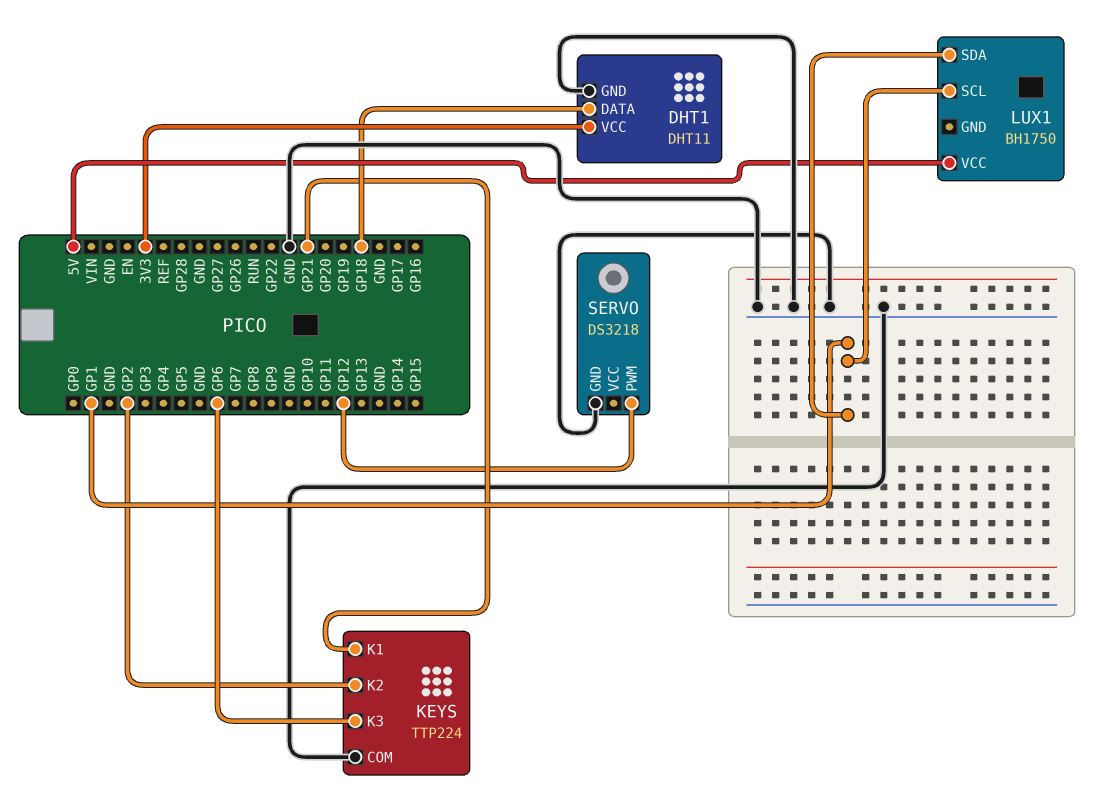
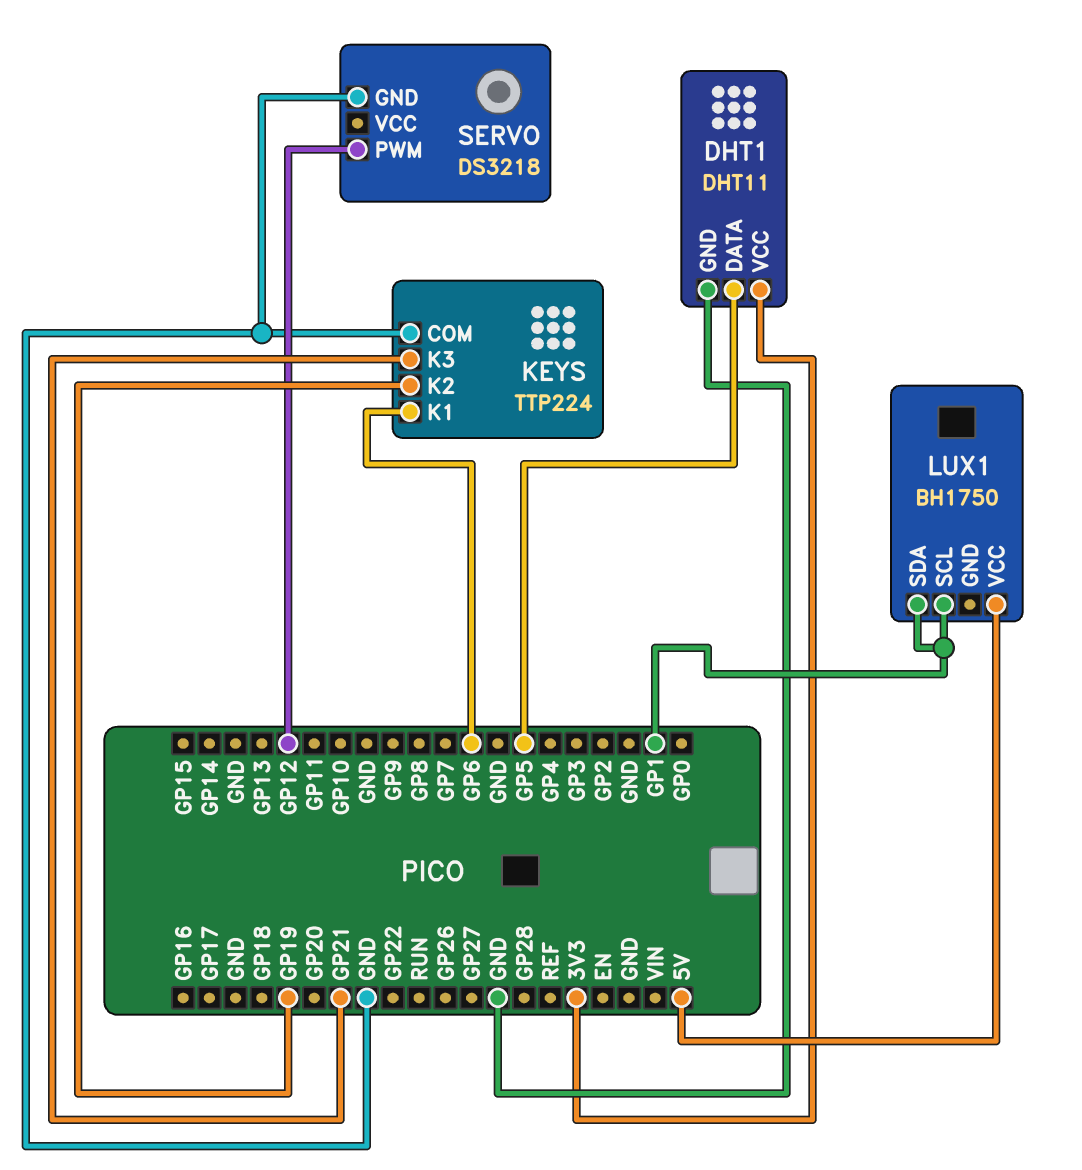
DHT1 pin DATA: GP18 -> GP5
KEYS pin K1: GP21 -> GP6
KEYS pin K2: GP2 -> GP19
KEYS pin K3: GP6 -> GP21

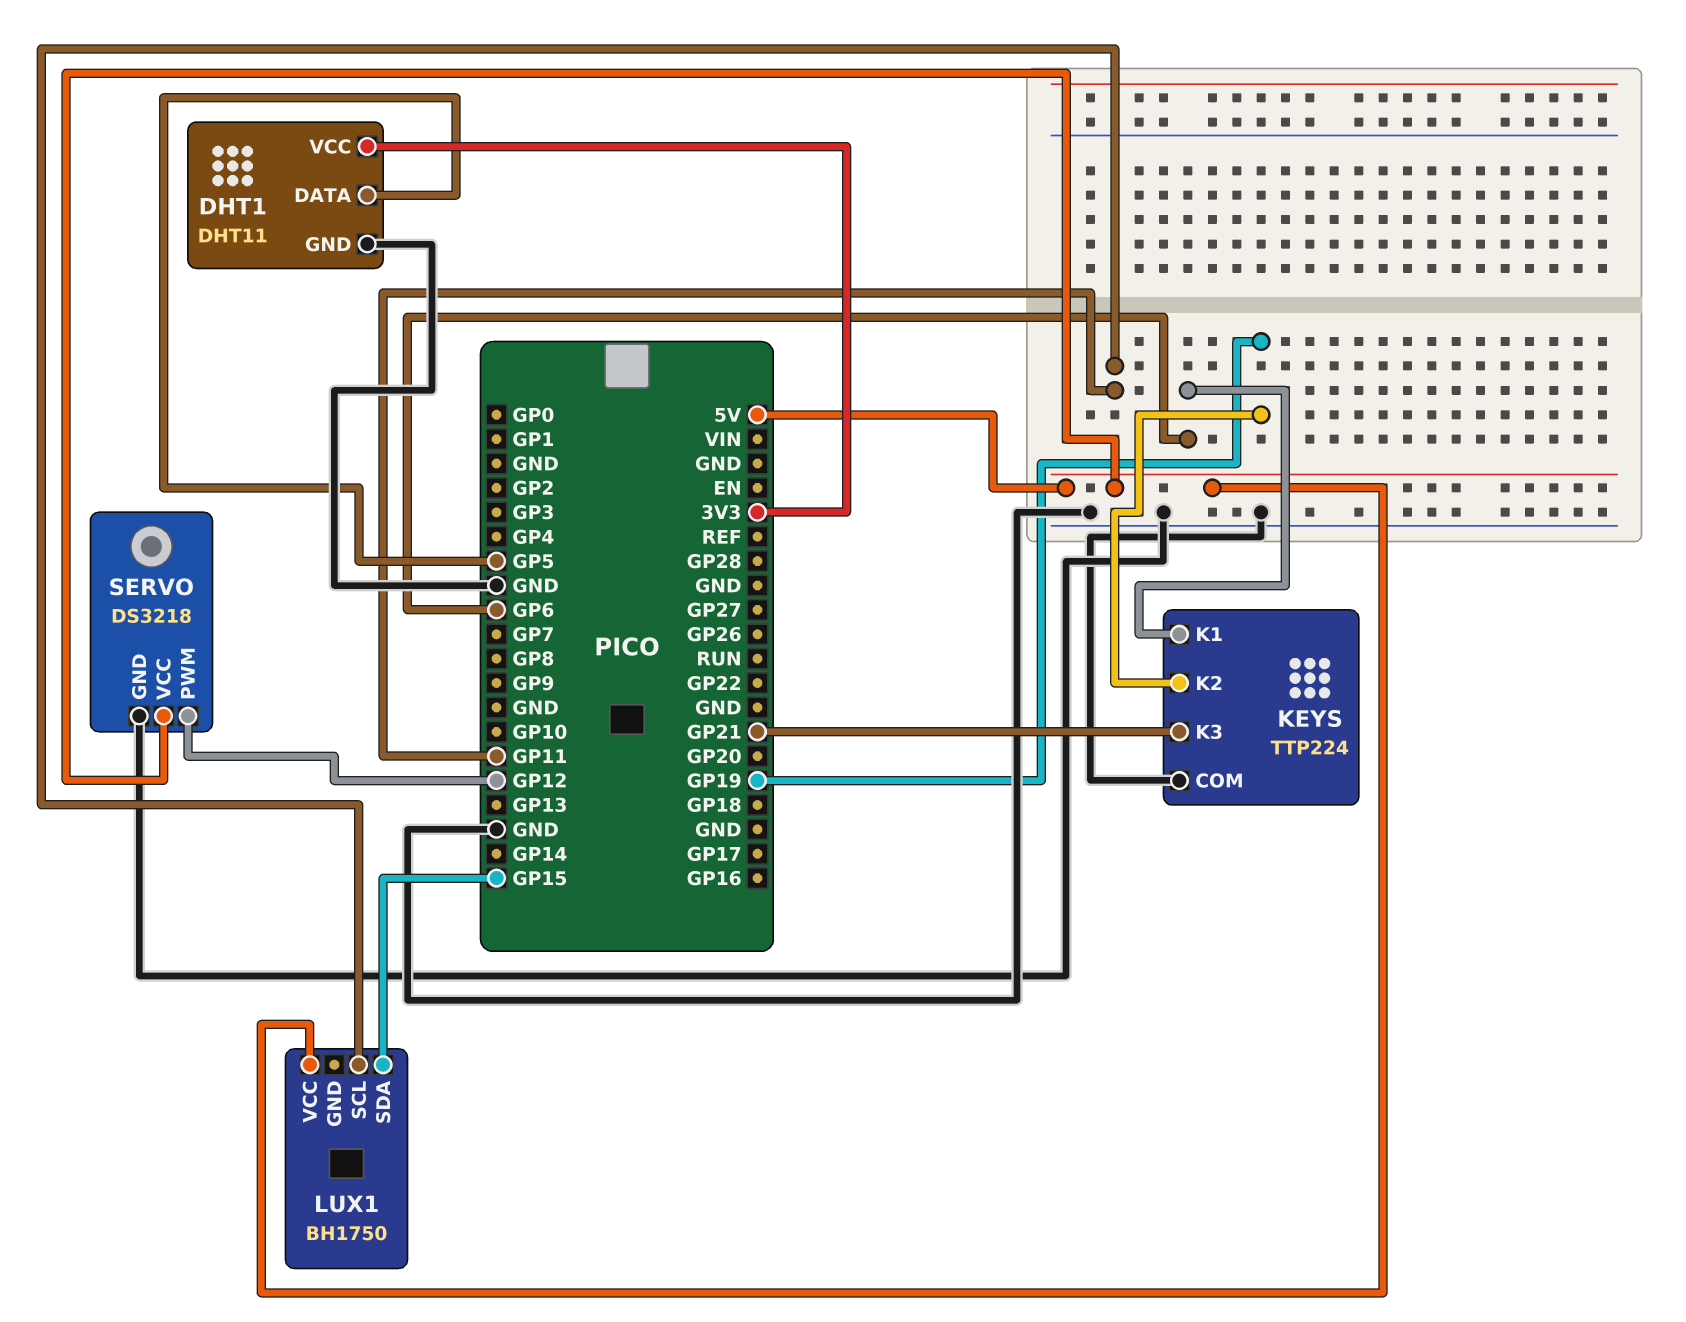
LUX1 pin SCL: GP1 -> GP11
LUX1 pin SDA: GP1 -> GP15
SERVO pin VCC: none -> 5V

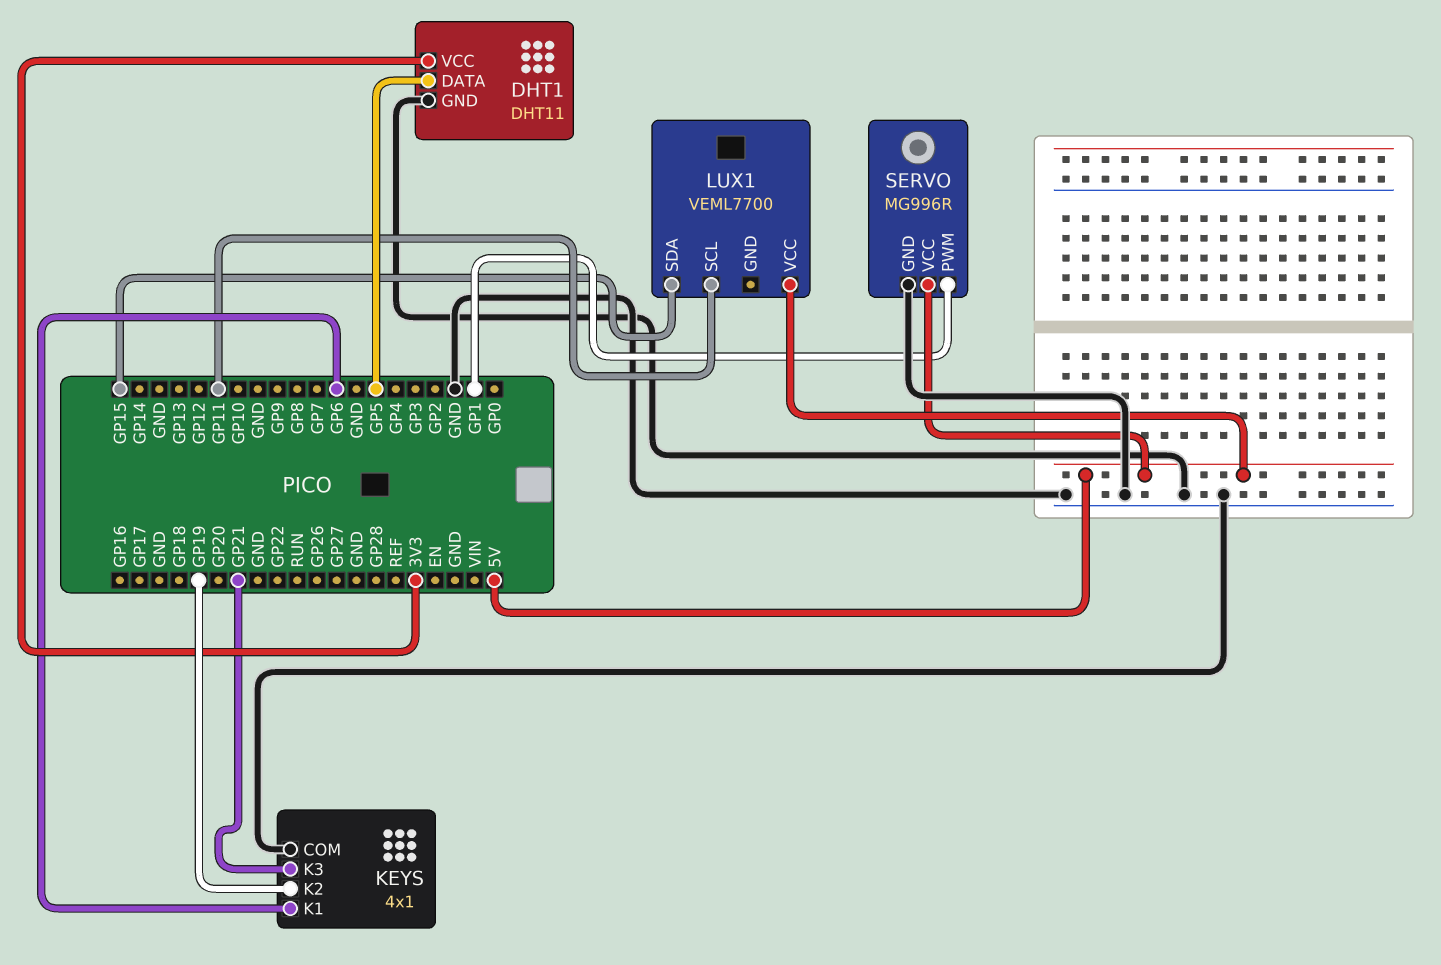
KEYS: TTP224 -> 4x1
LUX1: BH1750 -> VEML7700
SERVO: DS3218 -> MG996R
SERVO pin PWM: GP12 -> GP1

